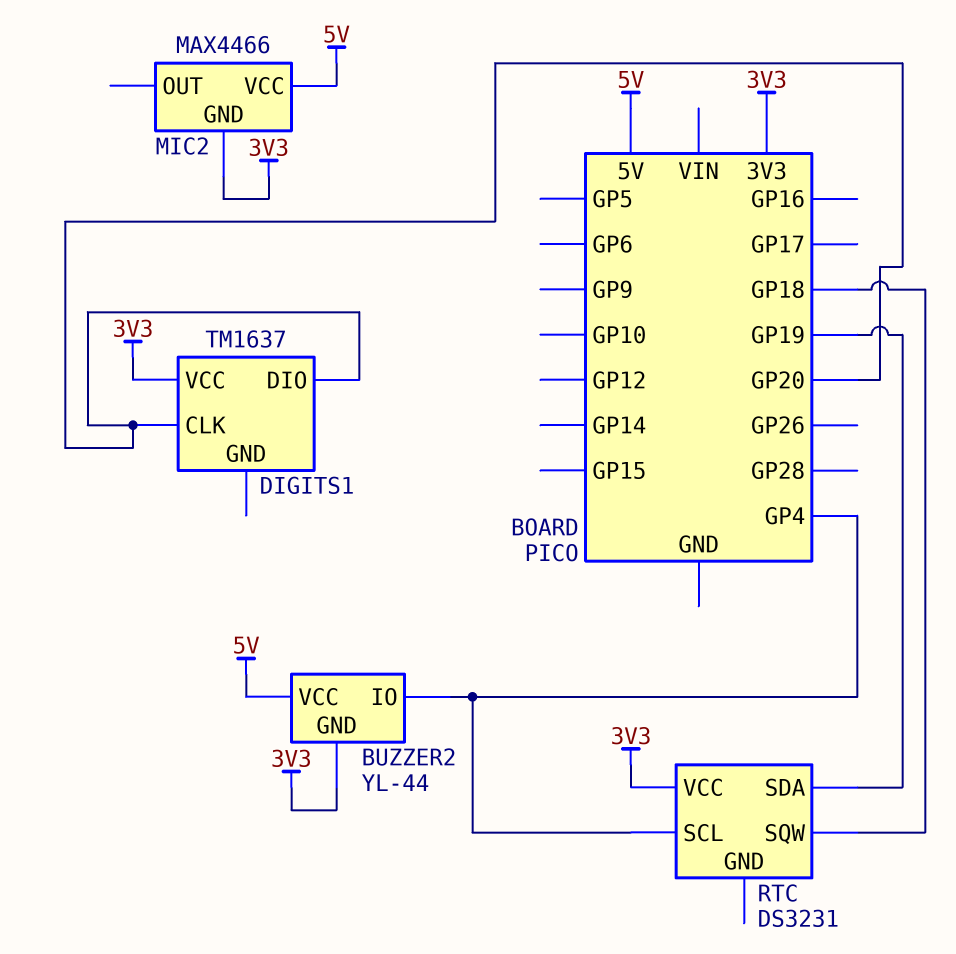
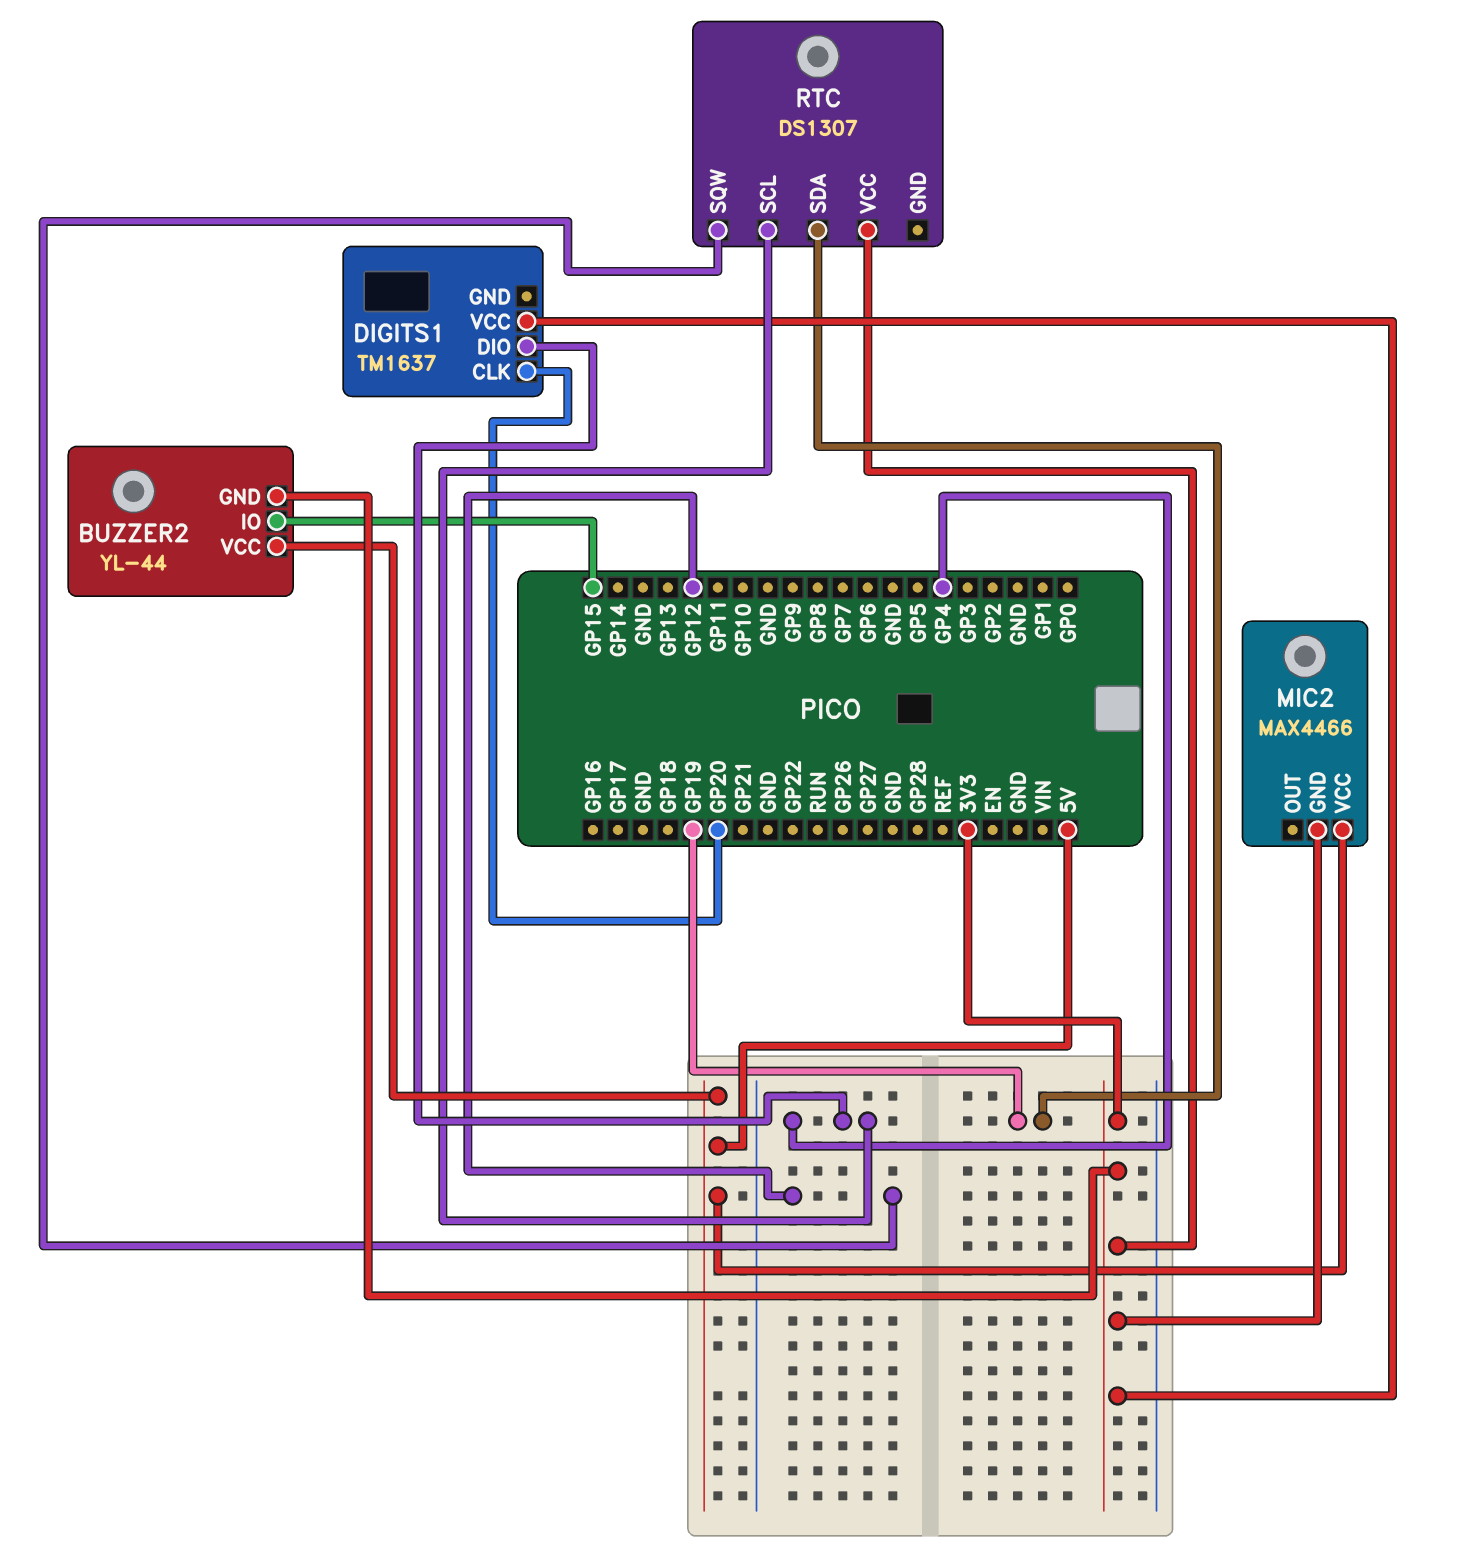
BUZZER2 pin IO: GP4 -> GP15
DIGITS1 pin DIO: GP20 -> GP4
RTC: DS3231 -> DS1307
RTC pin SQW: GP18 -> GP12

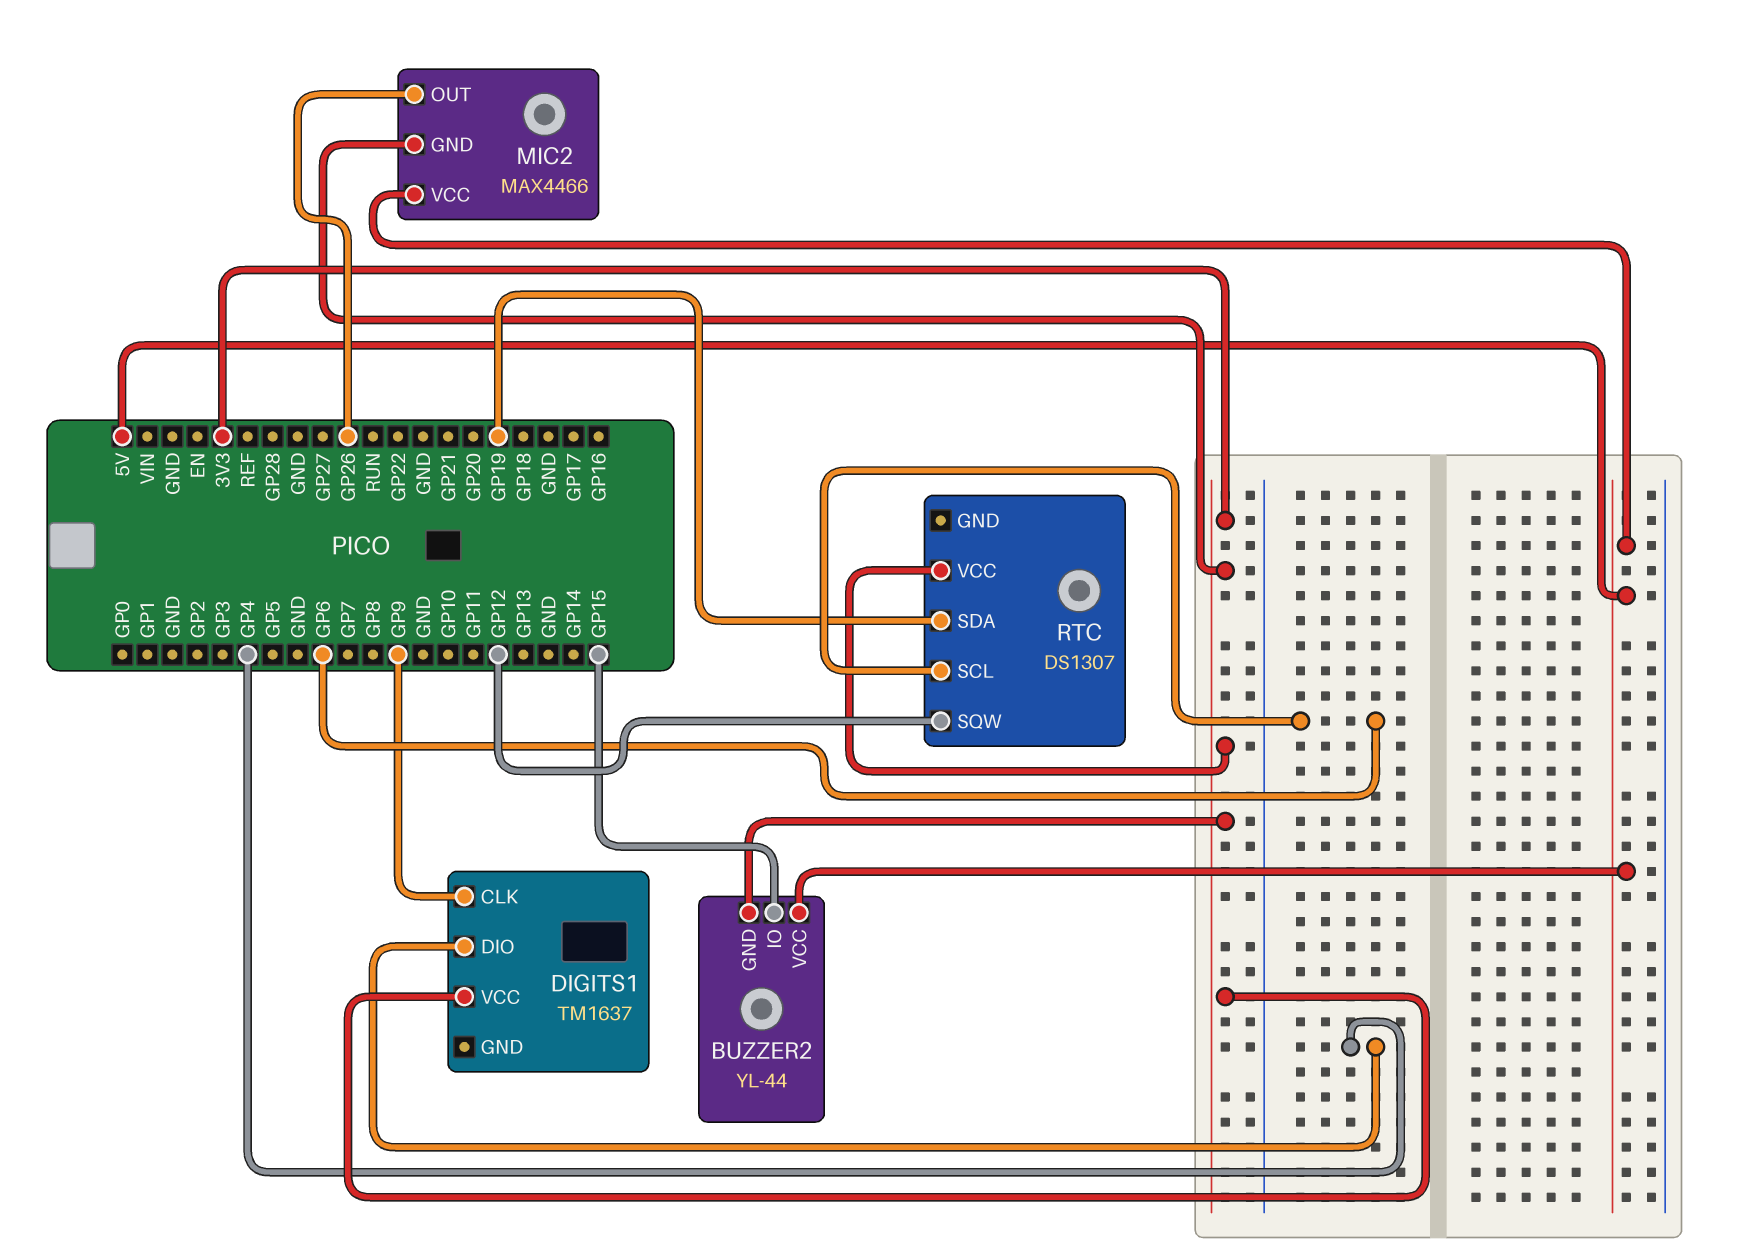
DIGITS1 pin CLK: GP20 -> GP9
MIC2 pin OUT: none -> GP26
RTC pin SCL: GP4 -> GP6

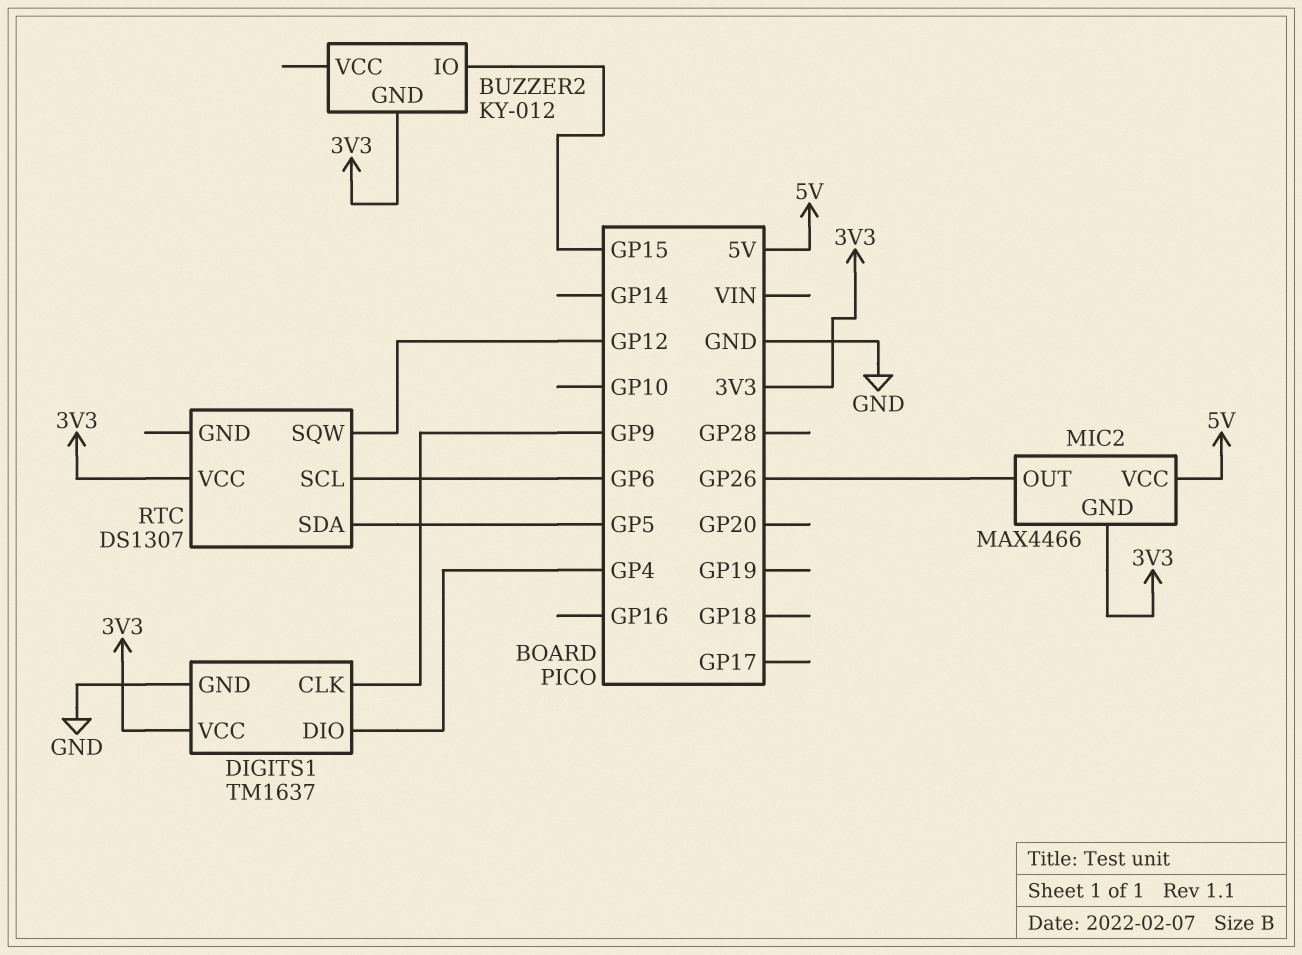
BUZZER2: YL-44 -> KY-012
BUZZER2 pin VCC: 5V -> none
DIGITS1 pin GND: none -> GND
RTC pin SDA: GP19 -> GP5

